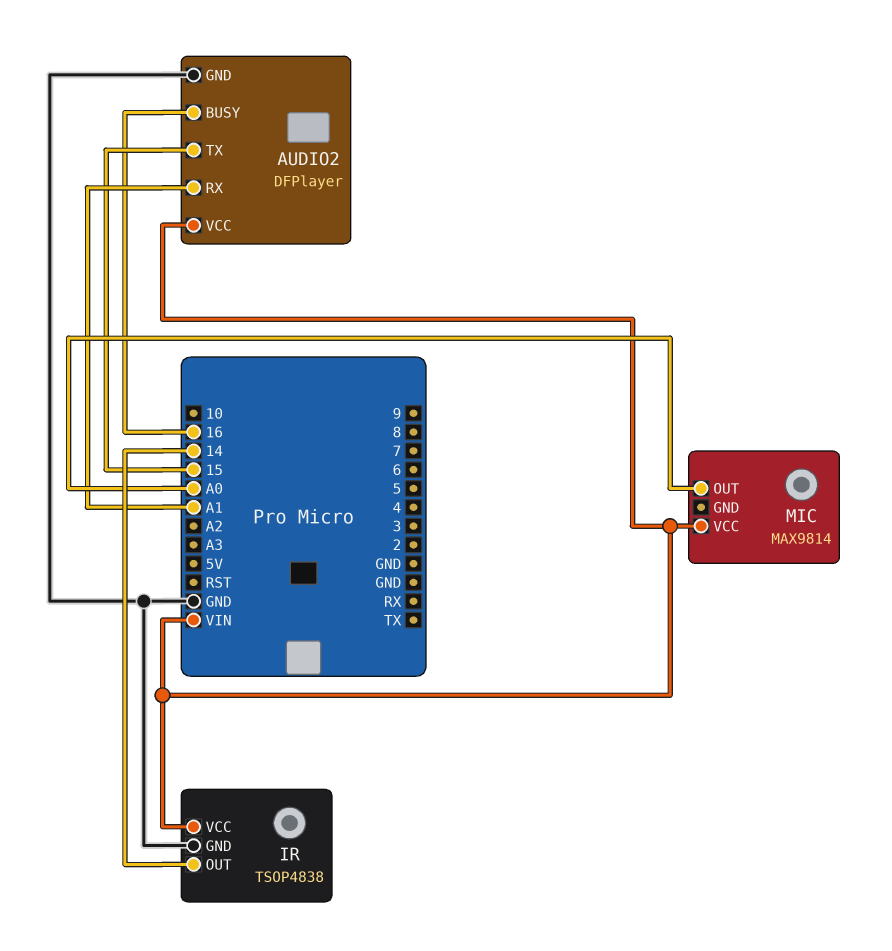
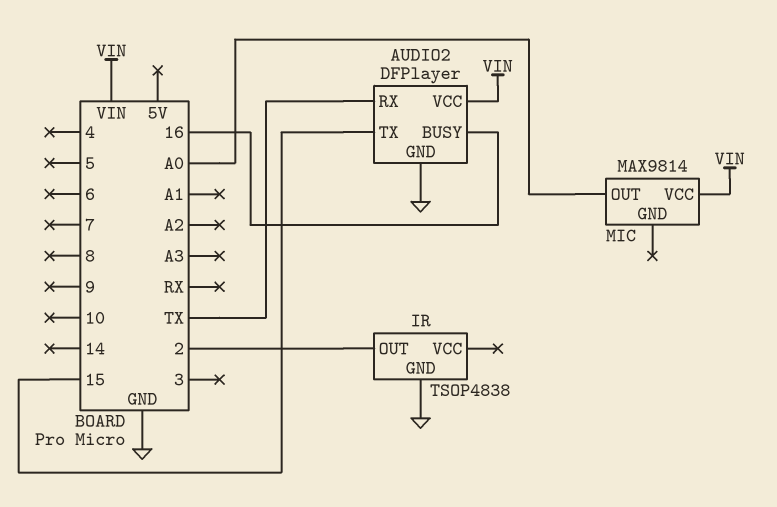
AUDIO2 pin RX: A1 -> TX
IR pin OUT: 14 -> 2
IR pin VCC: VIN -> none

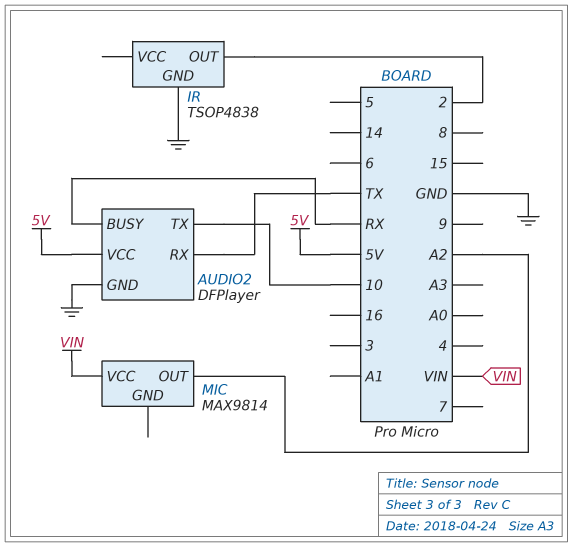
AUDIO2 pin BUSY: 16 -> RX
AUDIO2 pin TX: 15 -> 10
AUDIO2 pin VCC: VIN -> 5V
MIC pin OUT: A0 -> A2

